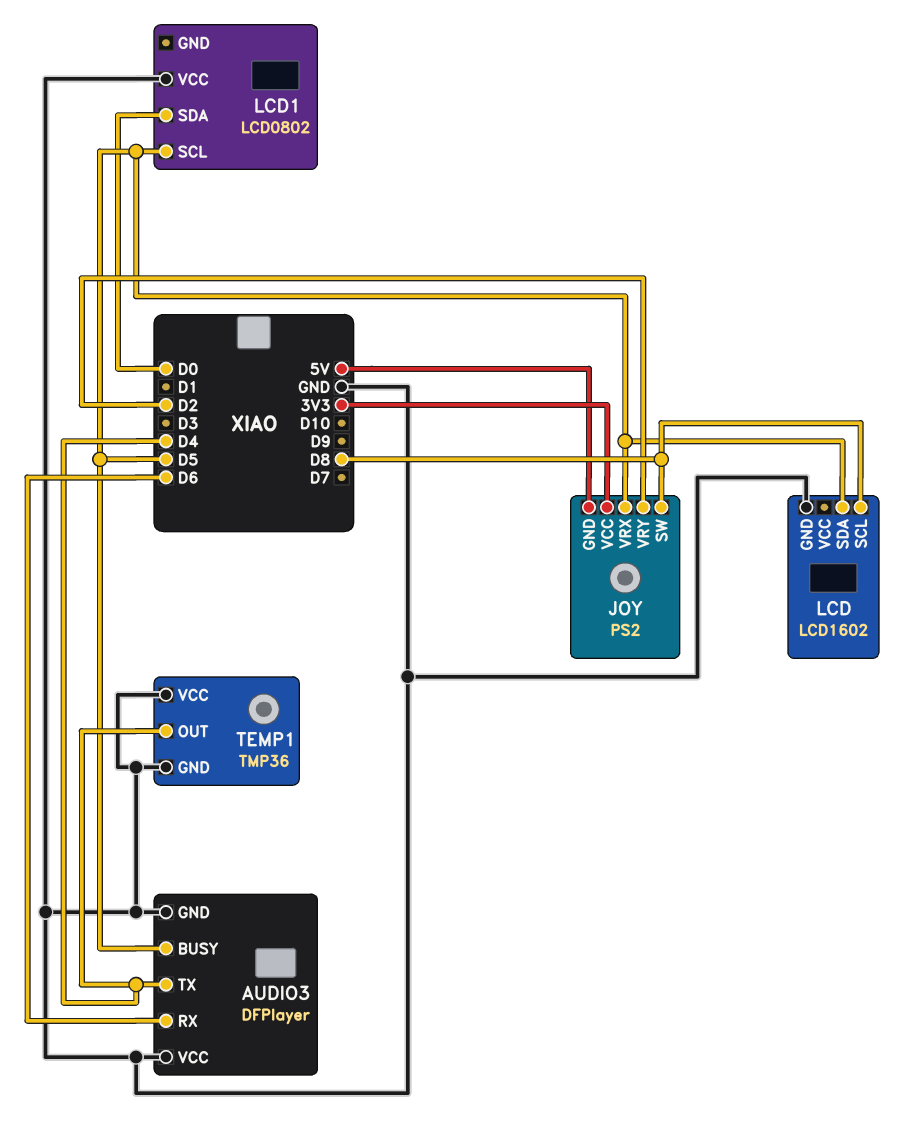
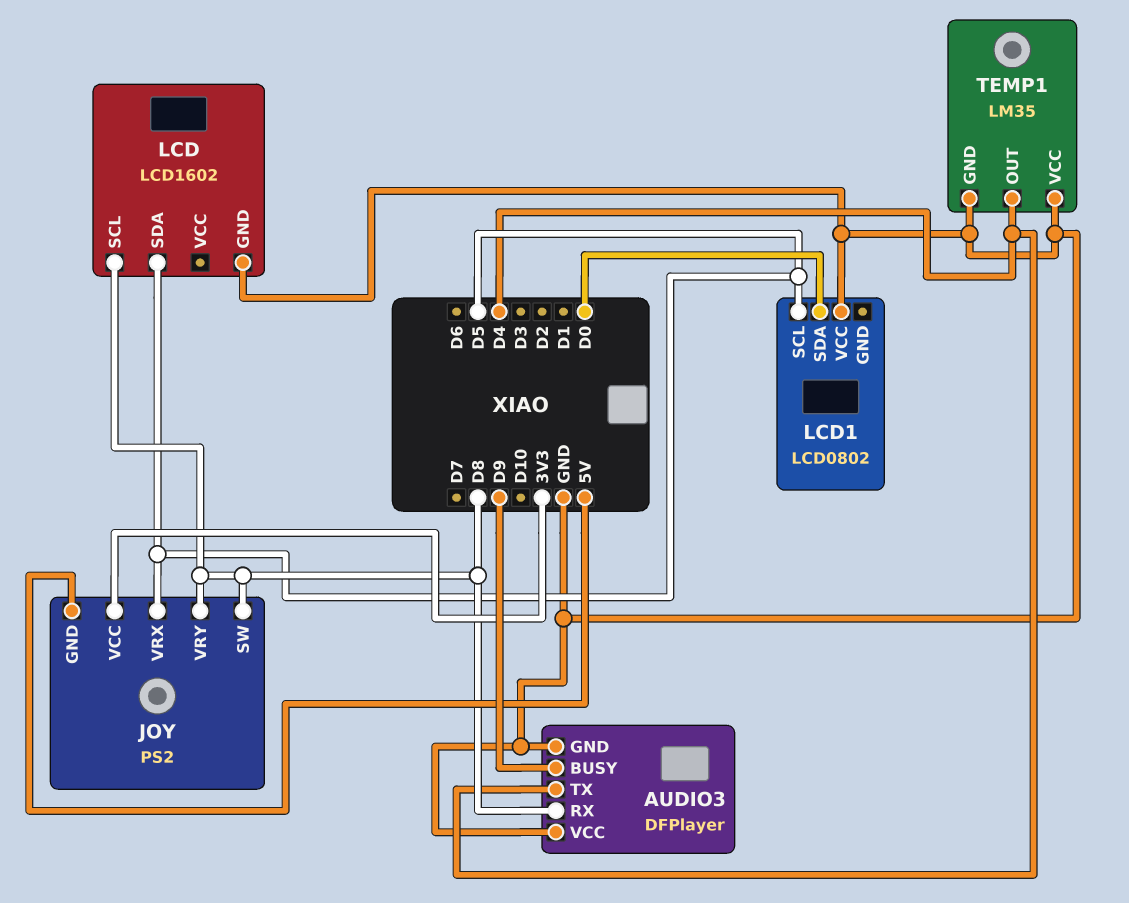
AUDIO3 pin BUSY: D5 -> D9
AUDIO3 pin RX: D6 -> D8
JOY pin VRY: D2 -> D8
TEMP1: TMP36 -> LM35

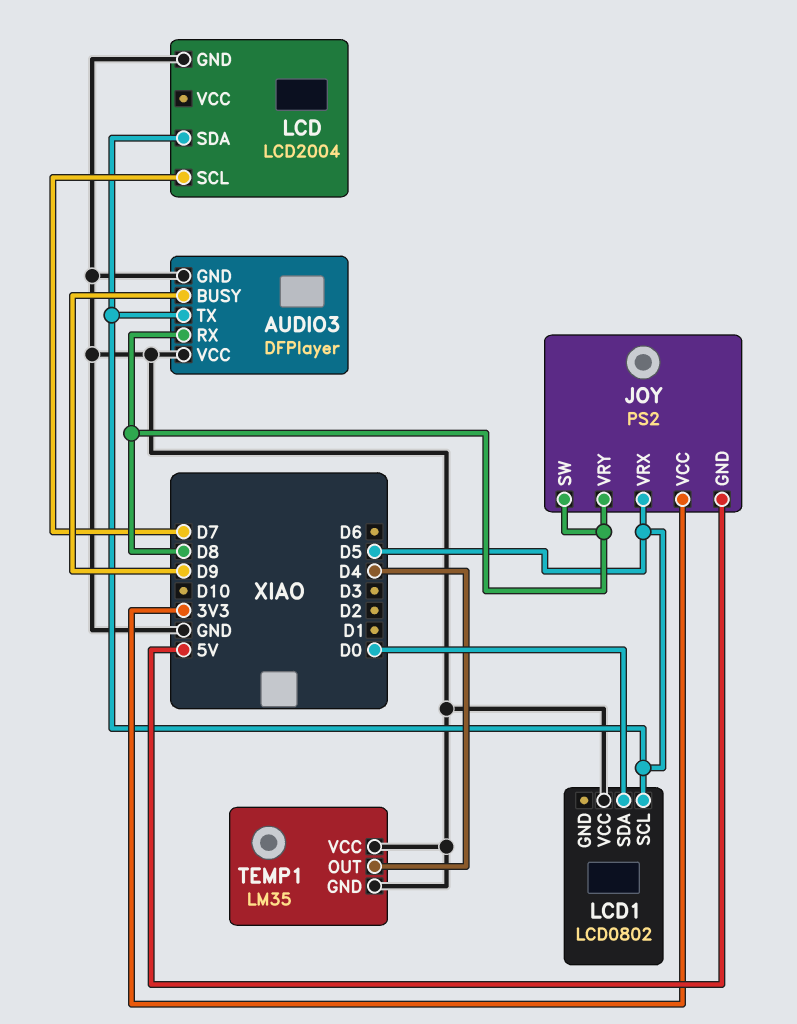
AUDIO3 pin TX: D4 -> D5
LCD: LCD1602 -> LCD2004
LCD pin SCL: D8 -> D7

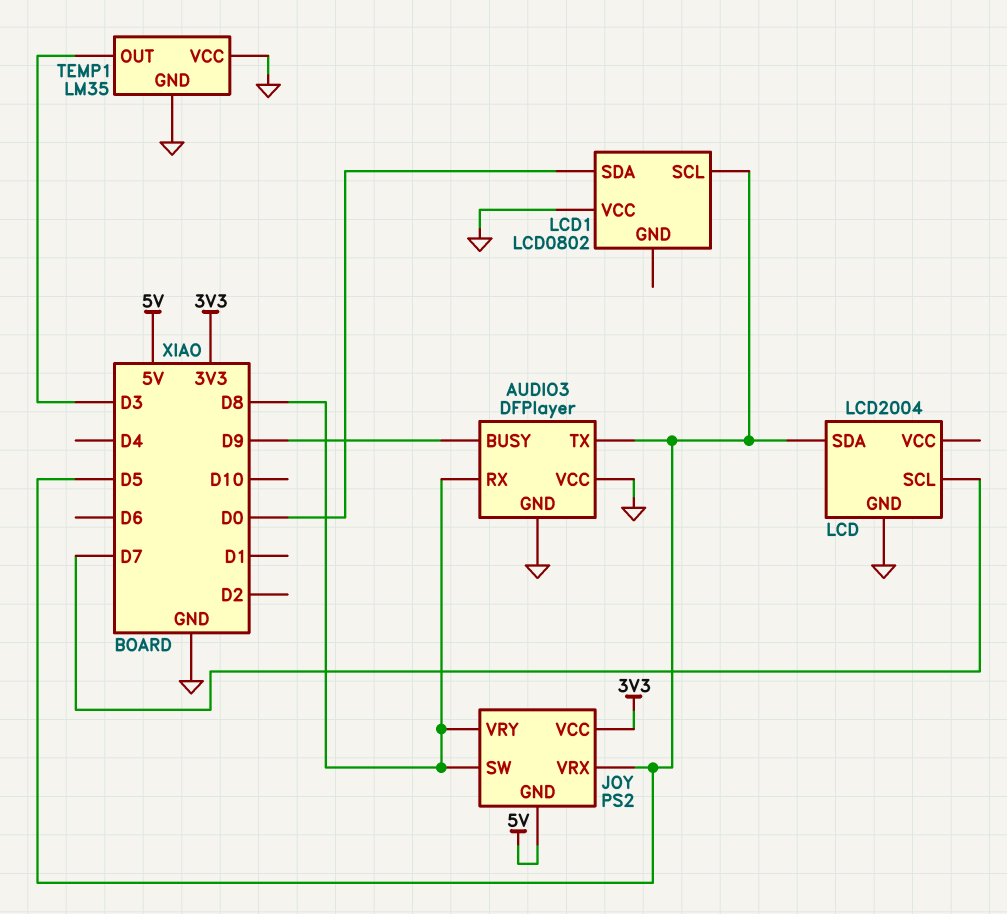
TEMP1 pin OUT: D4 -> D3

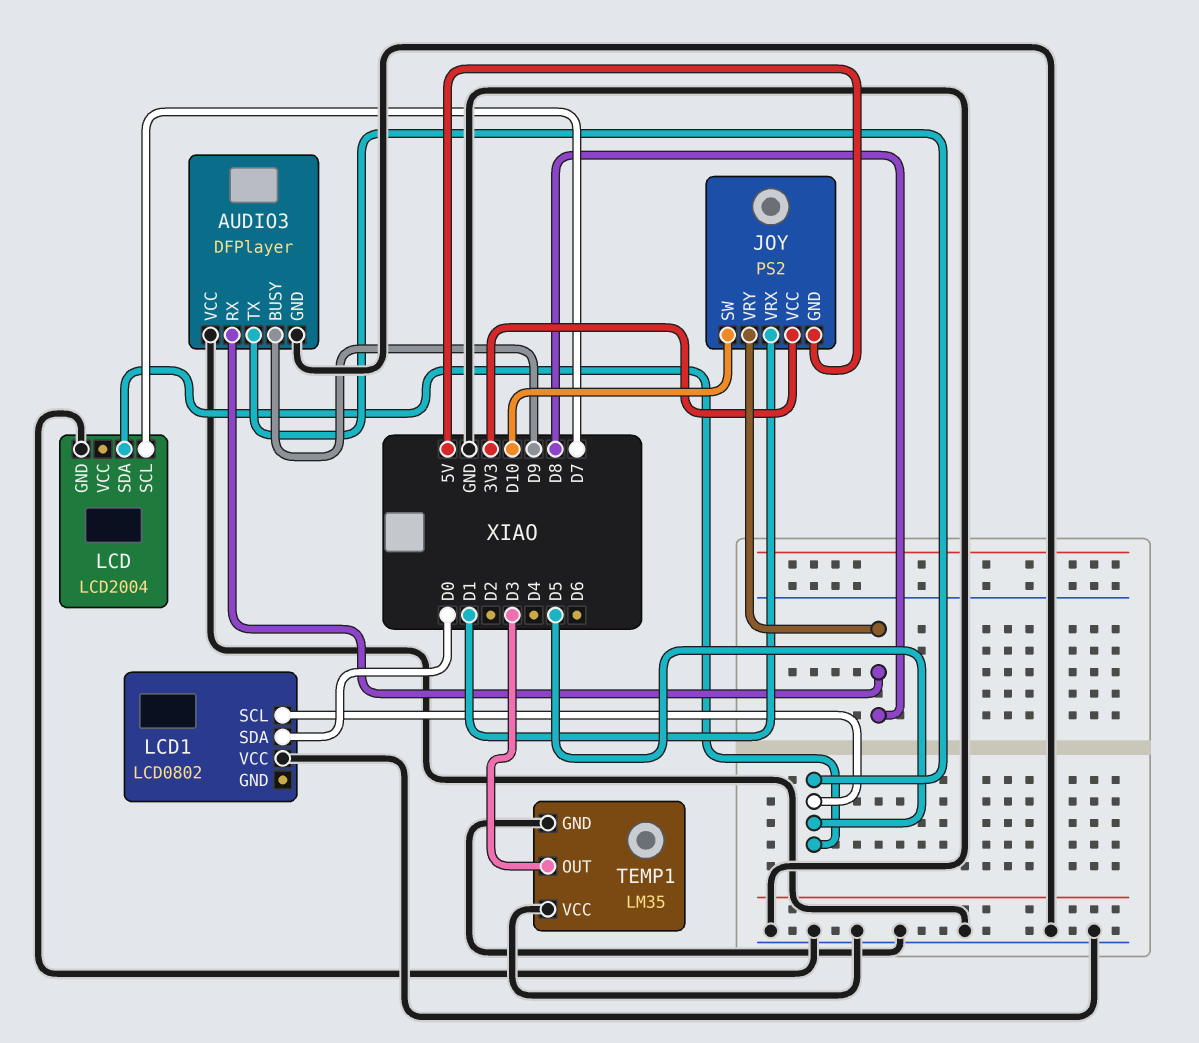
JOY pin SW: D8 -> D10
JOY pin VRX: D5 -> D1

